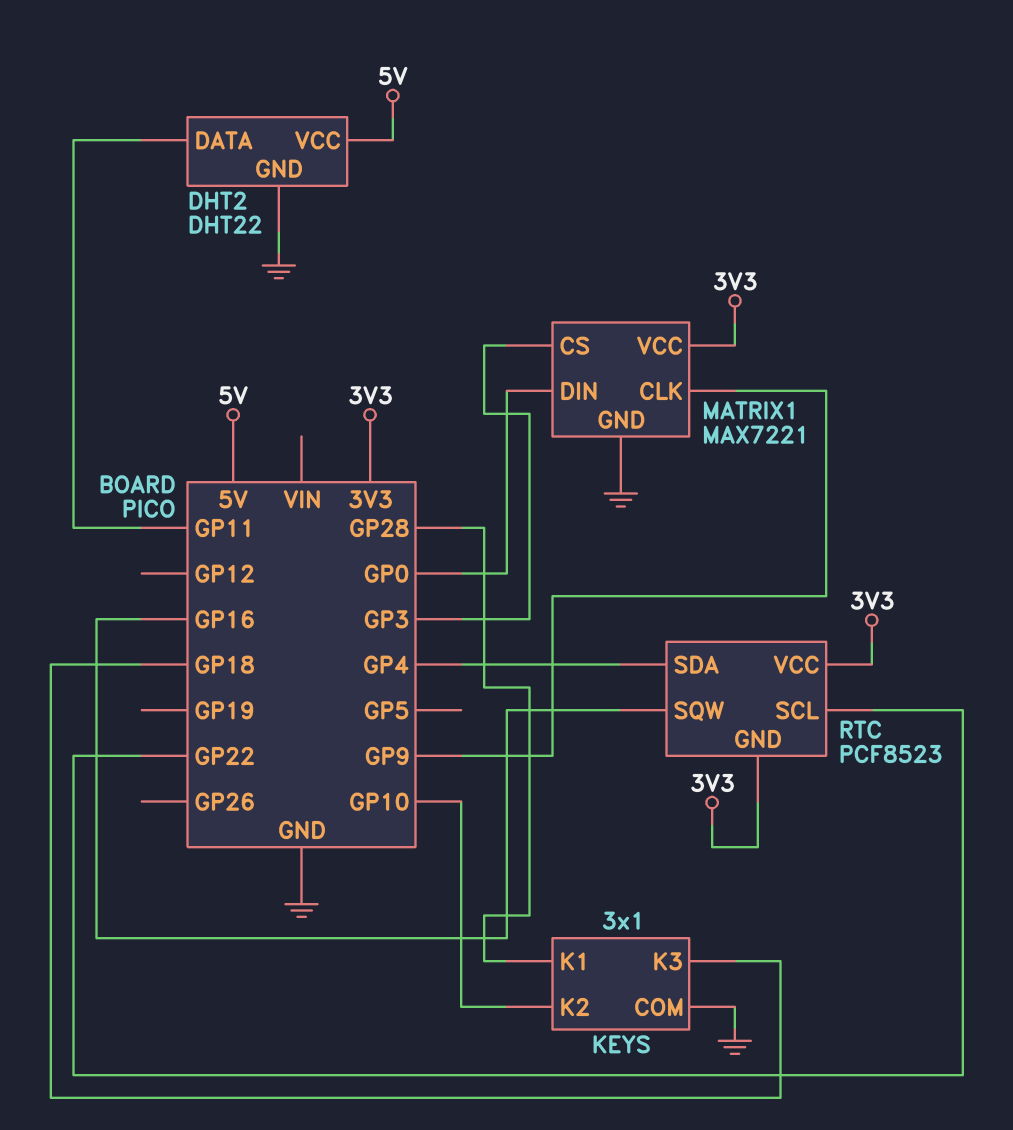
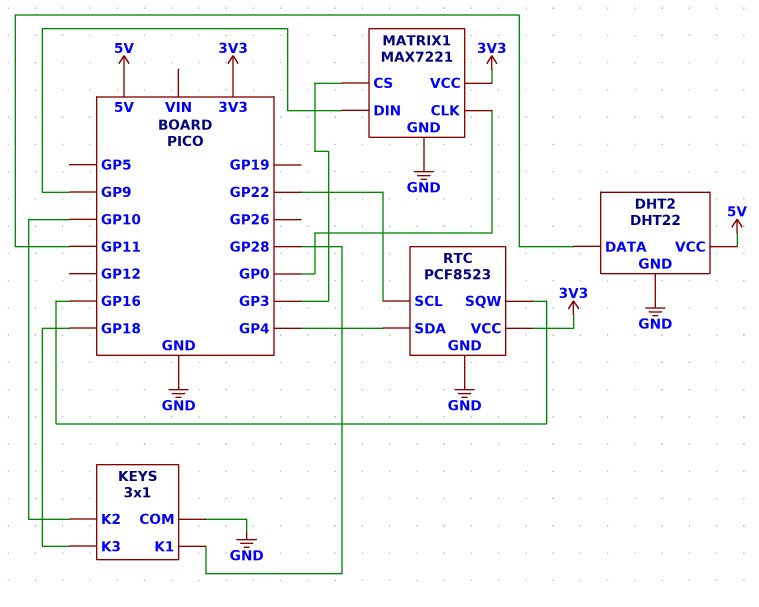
MATRIX1 pin CLK: GP9 -> GP0
MATRIX1 pin DIN: GP0 -> GP9
RTC pin GND: 3V3 -> GND

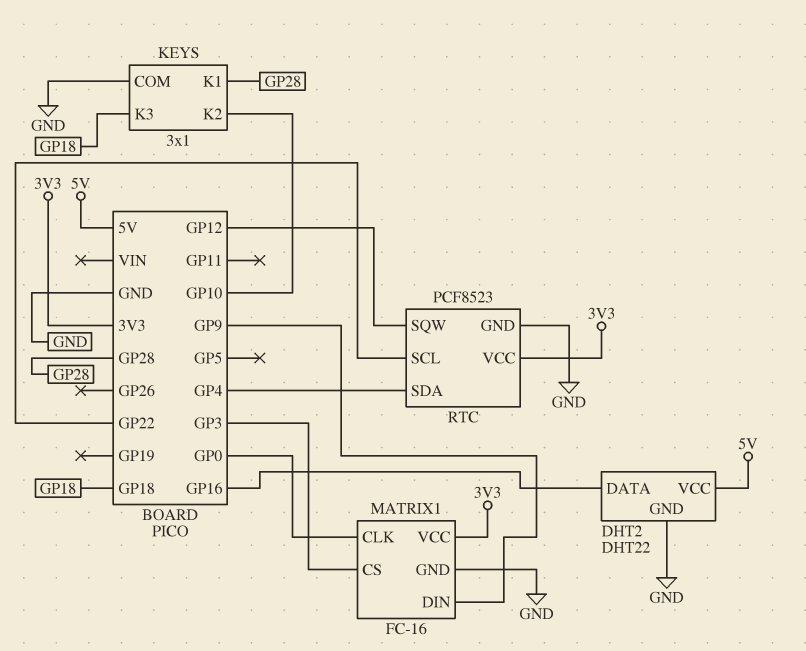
DHT2 pin DATA: GP11 -> GP16
MATRIX1: MAX7221 -> FC-16
RTC pin SQW: GP16 -> GP12

